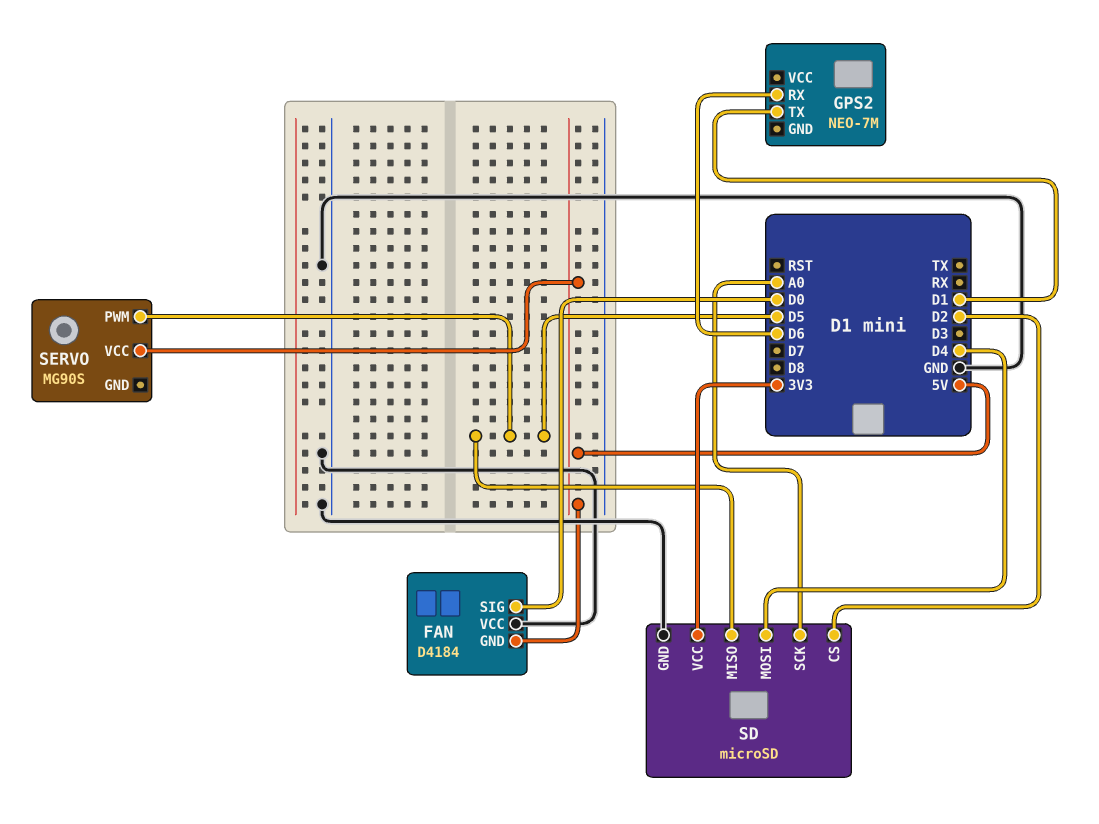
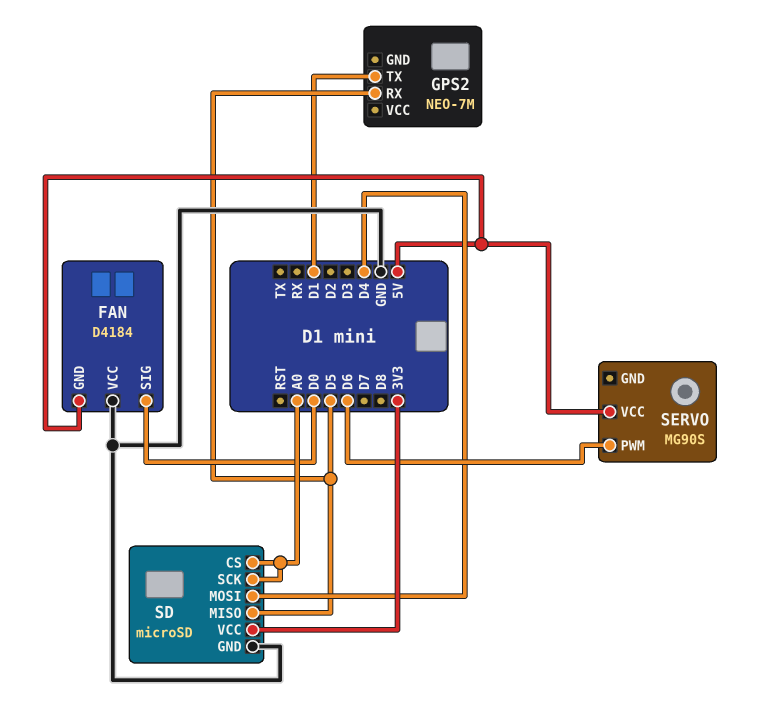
GPS2 pin RX: D6 -> D5
SD pin CS: D2 -> A0
SERVO pin PWM: D5 -> D6

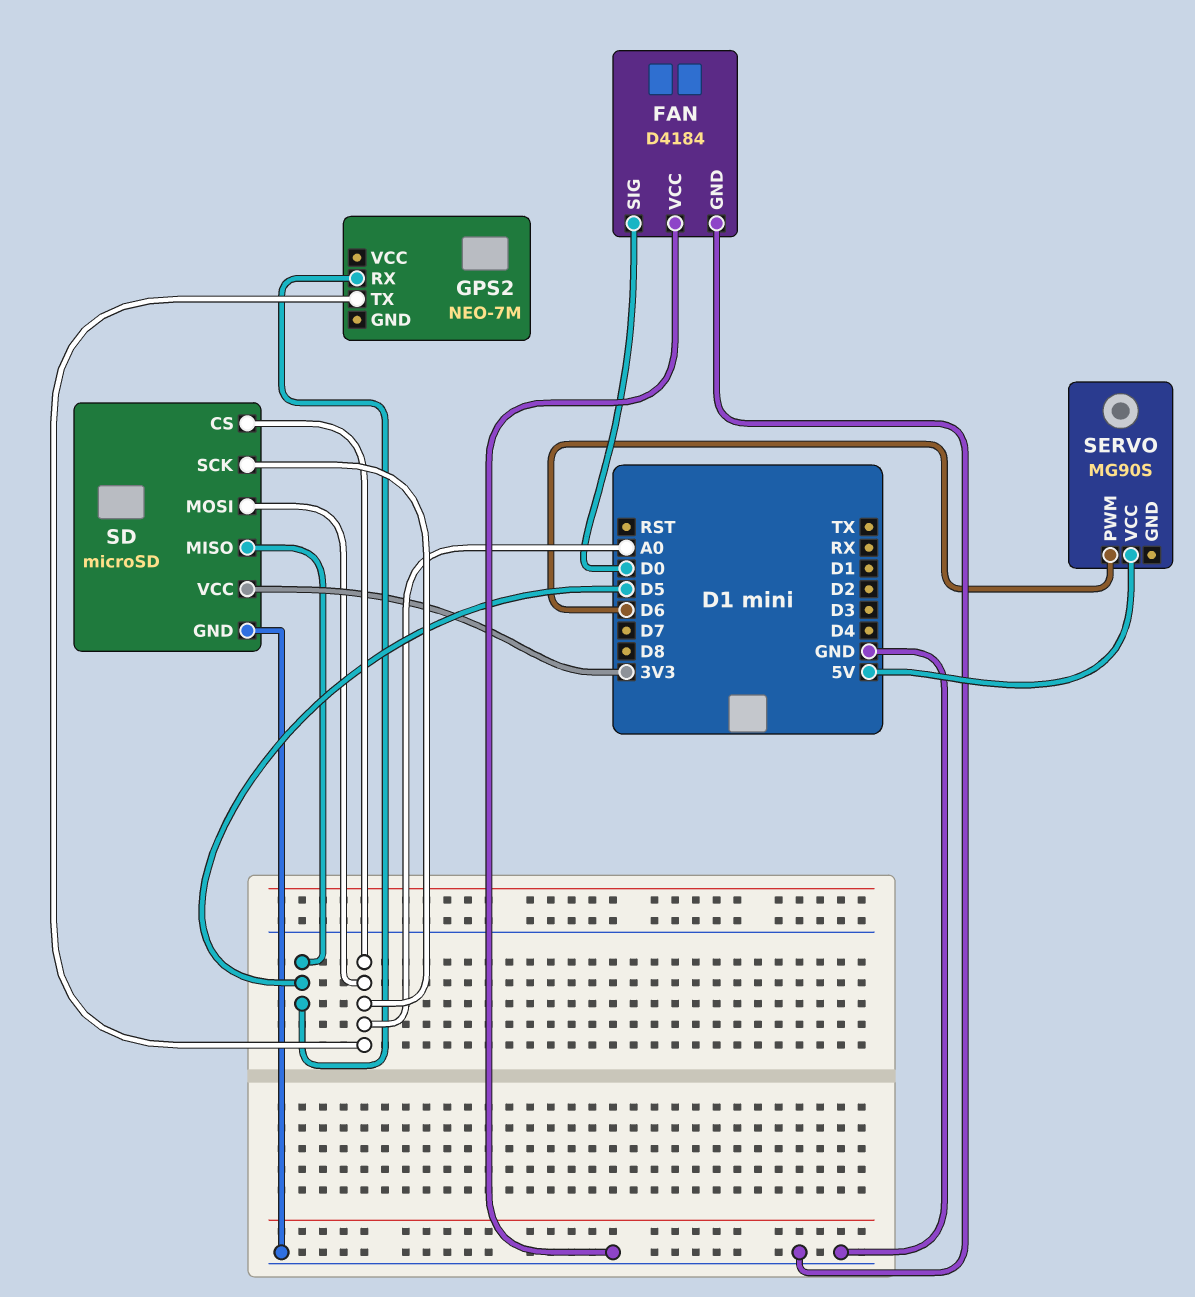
FAN pin GND: 5V -> GND
GPS2 pin TX: D1 -> A0
SD pin MOSI: D4 -> A0

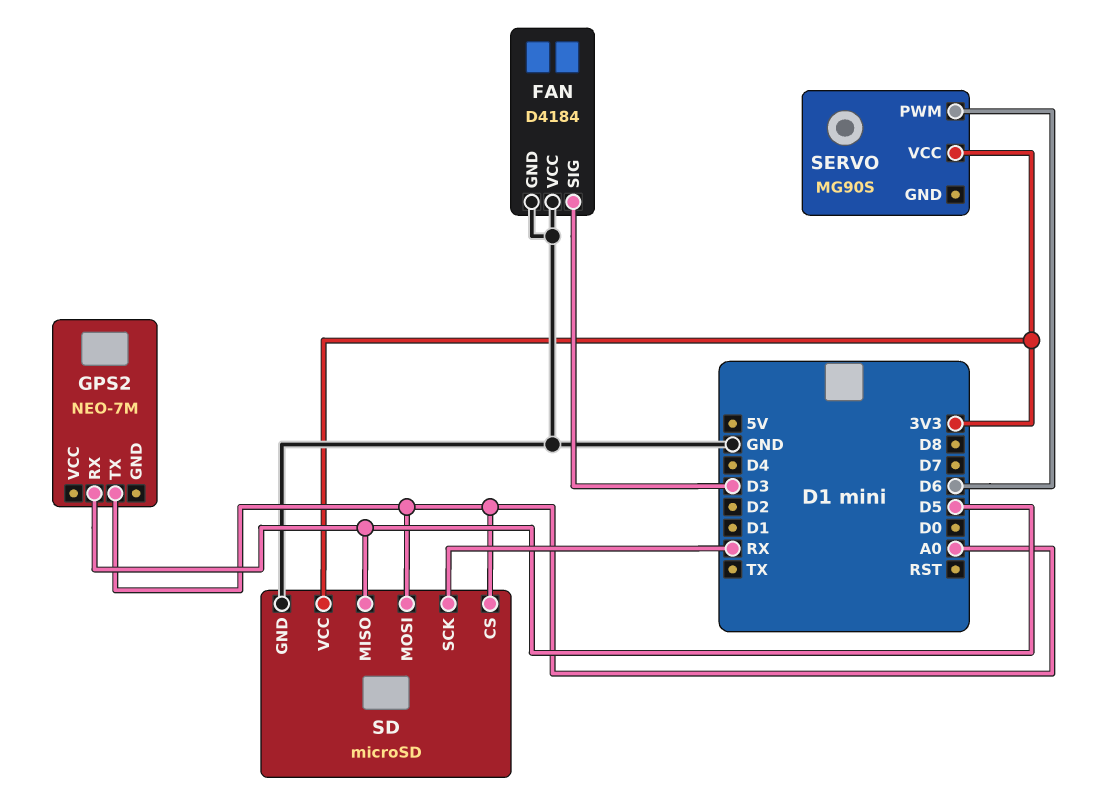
FAN pin SIG: D0 -> D3
SD pin SCK: A0 -> RX
SERVO pin VCC: 5V -> 3V3

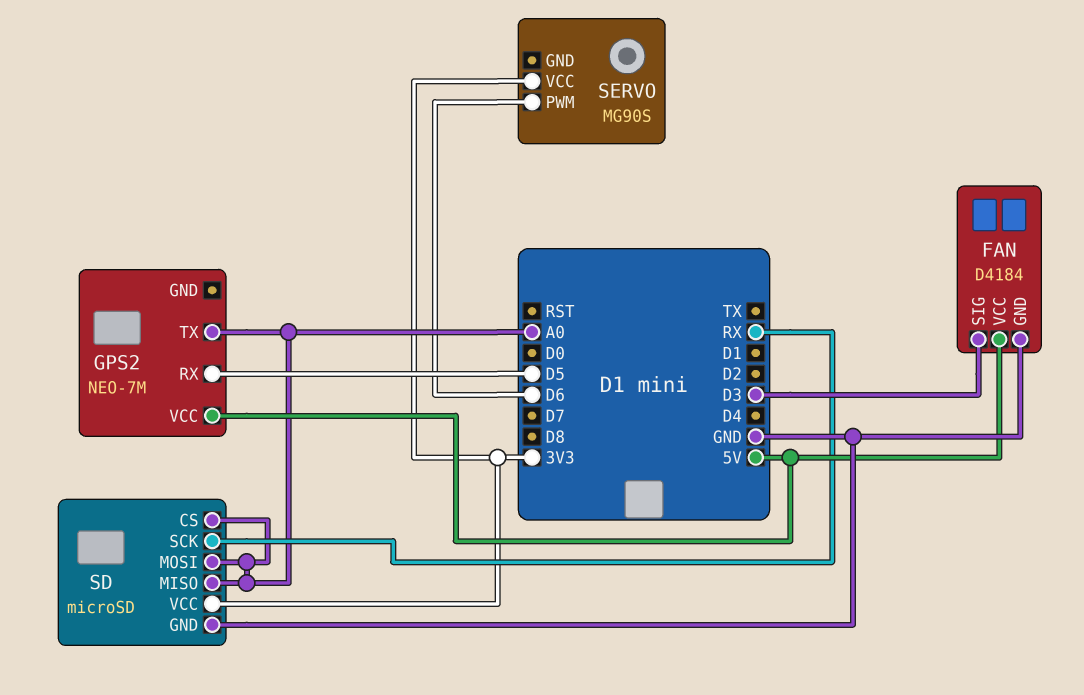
FAN pin VCC: GND -> 5V
GPS2 pin VCC: none -> 5V
SD pin MISO: D5 -> A0

